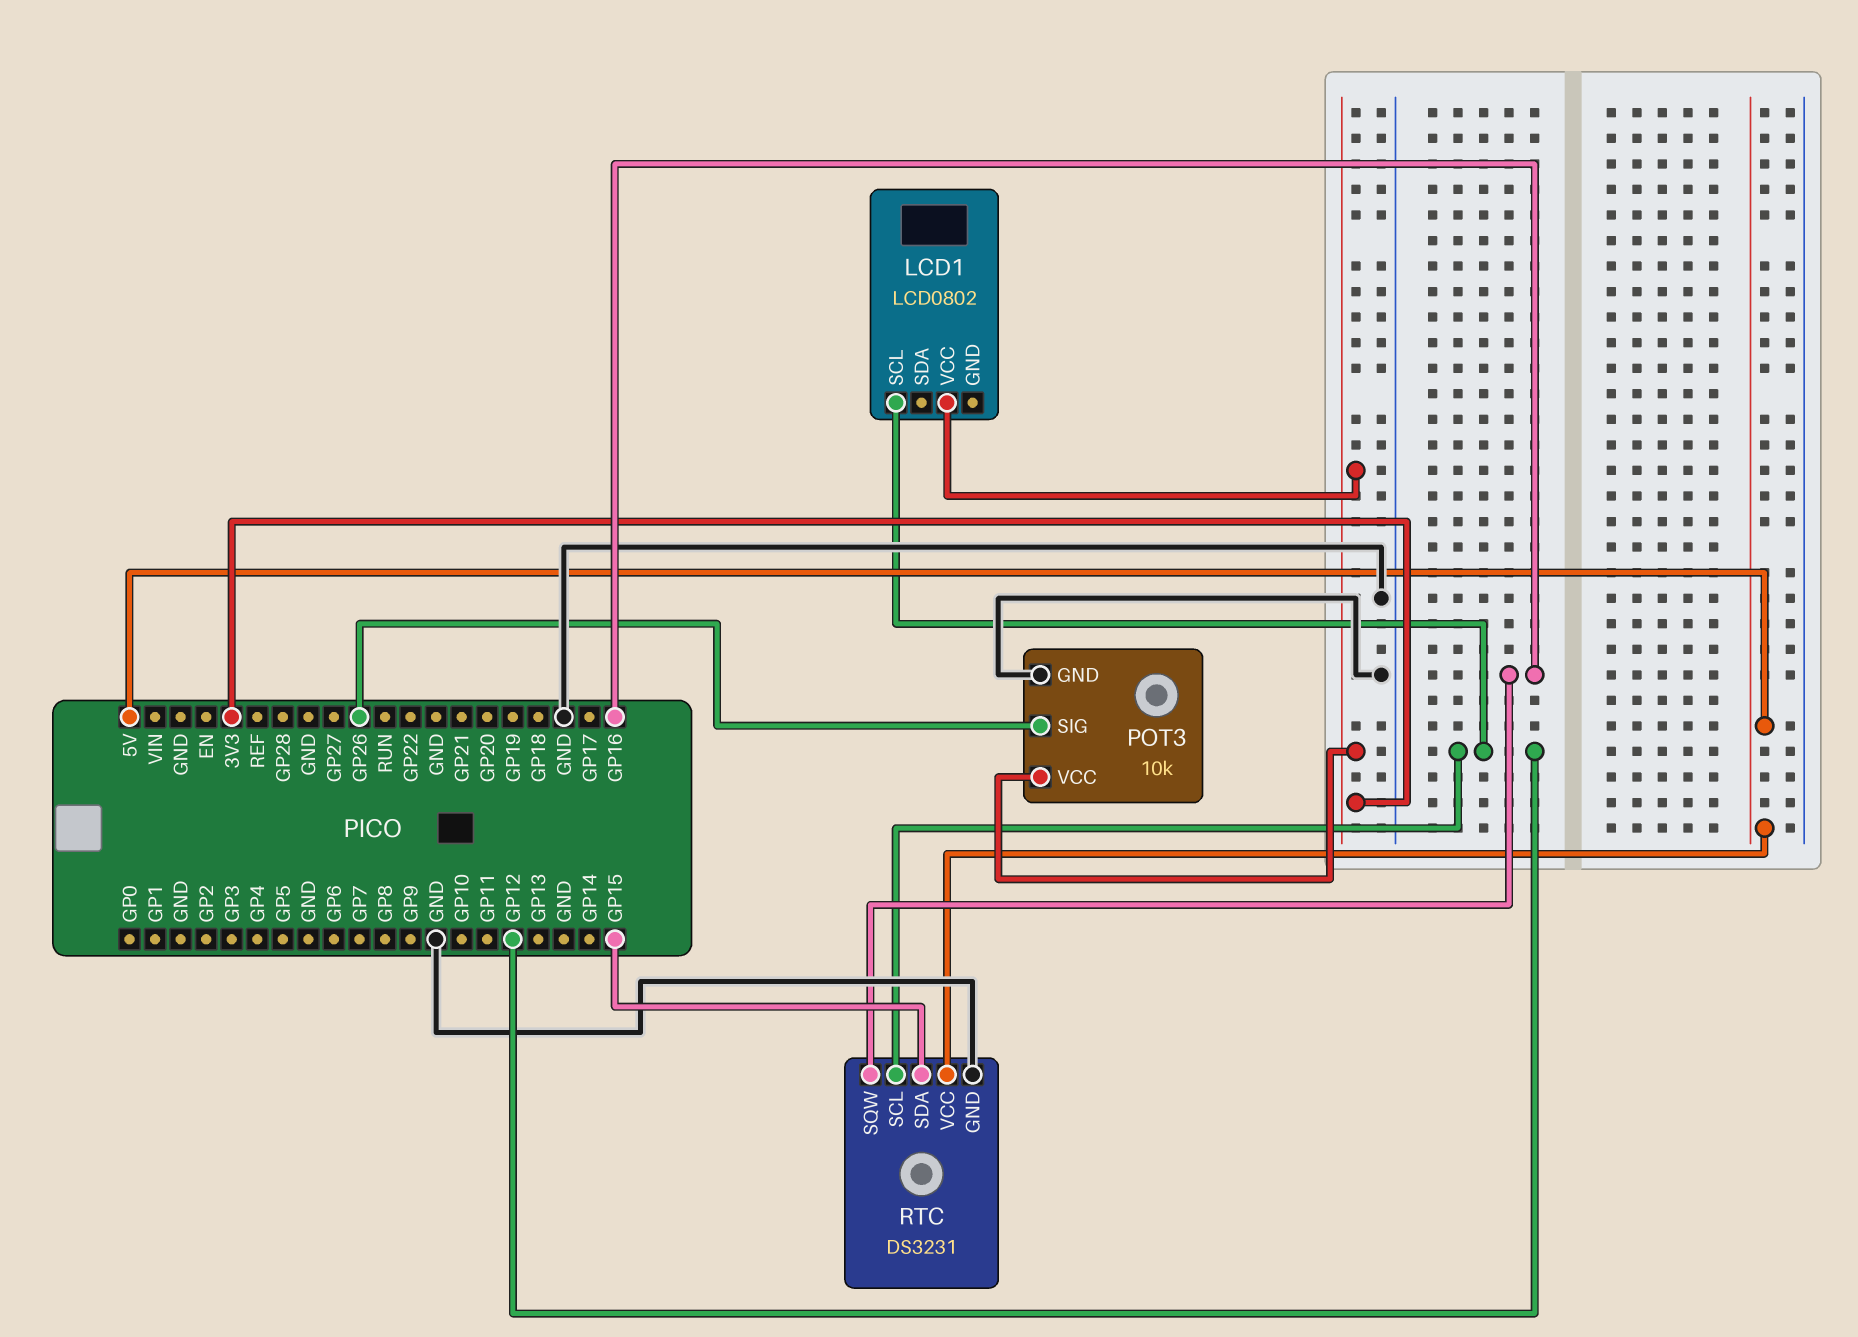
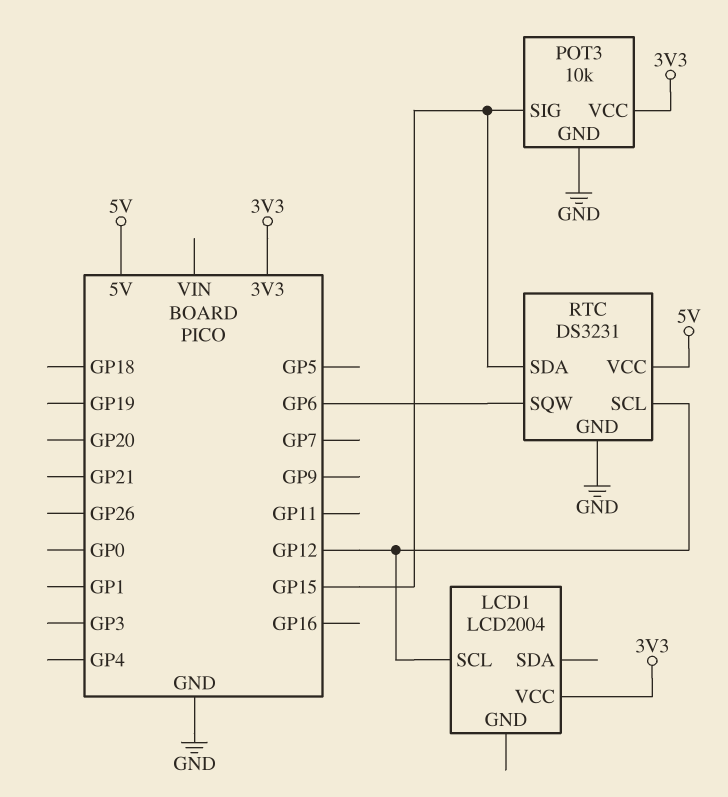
LCD1: LCD0802 -> LCD2004
POT3 pin SIG: GP26 -> GP15
RTC pin SQW: GP16 -> GP6

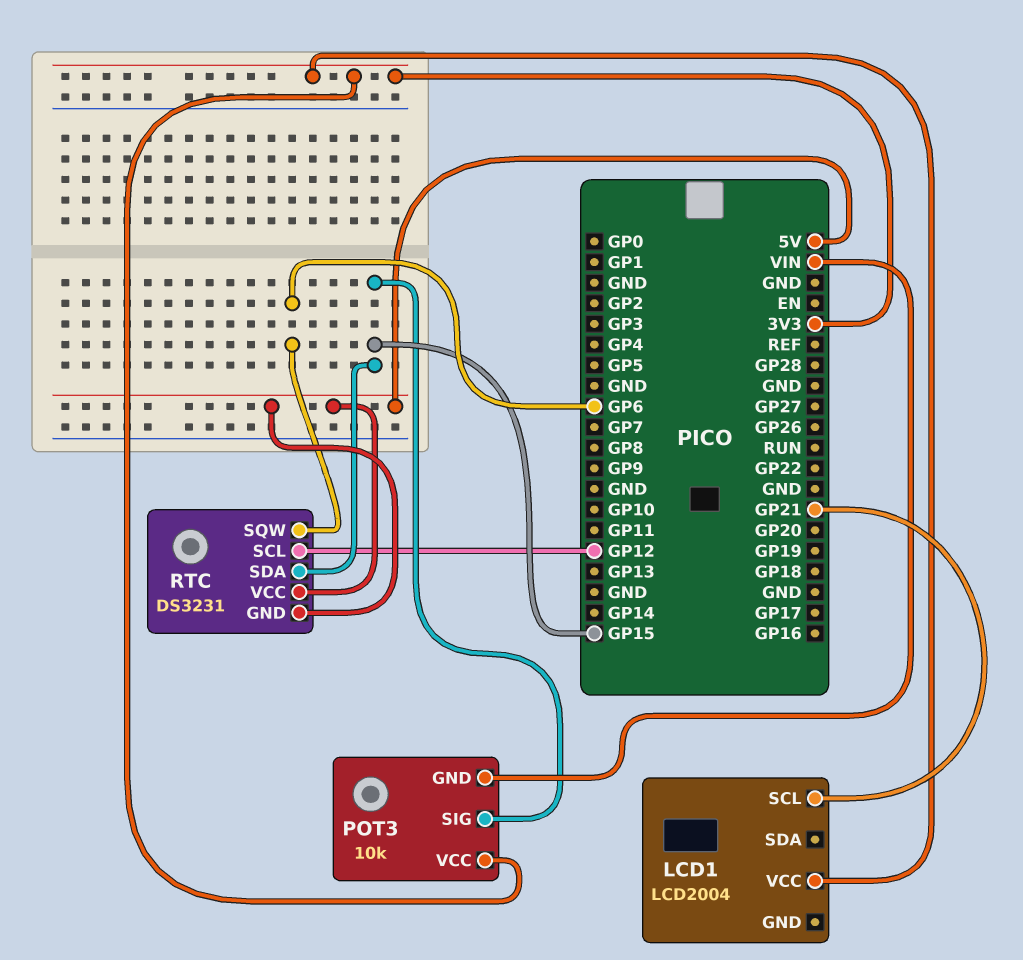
LCD1 pin SCL: GP12 -> GP21
POT3 pin GND: GND -> VIN
RTC pin GND: GND -> 5V

